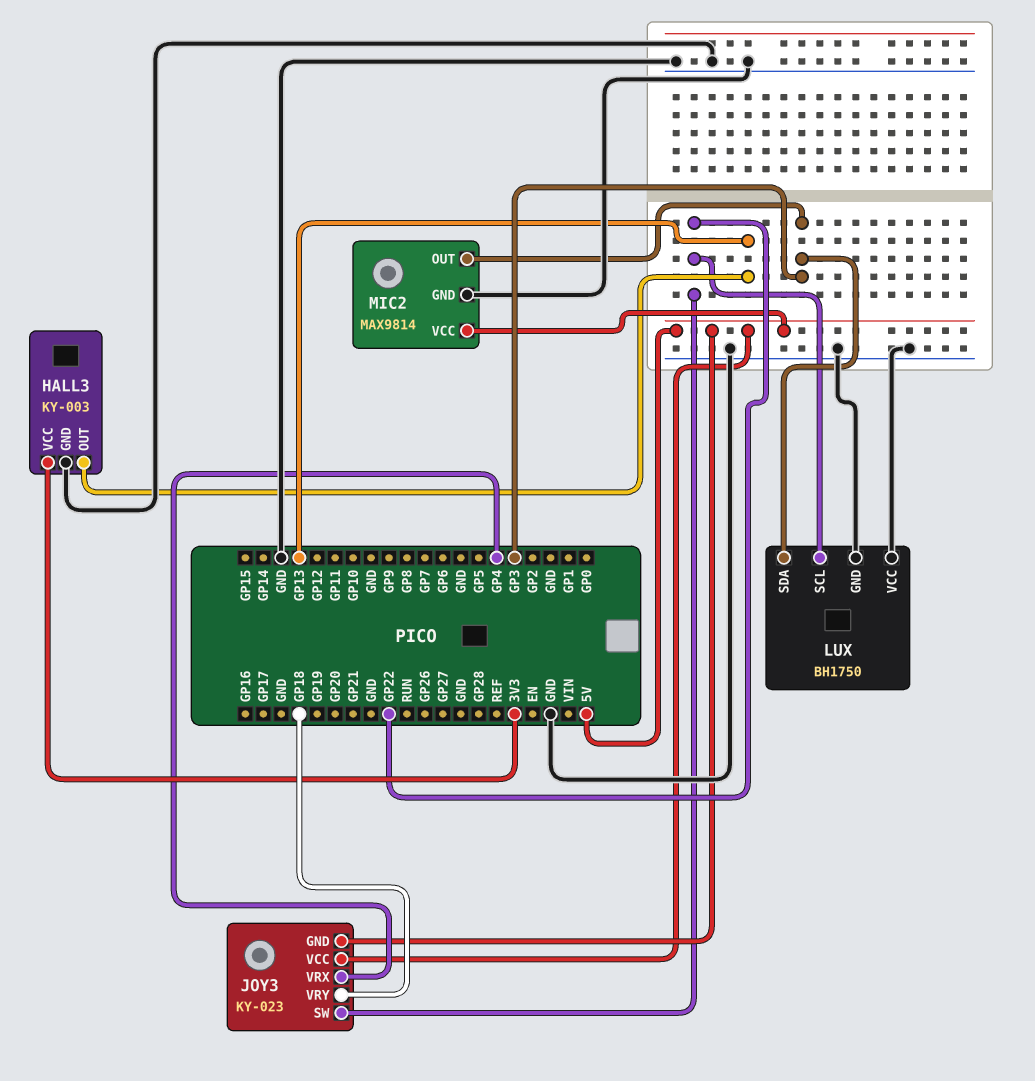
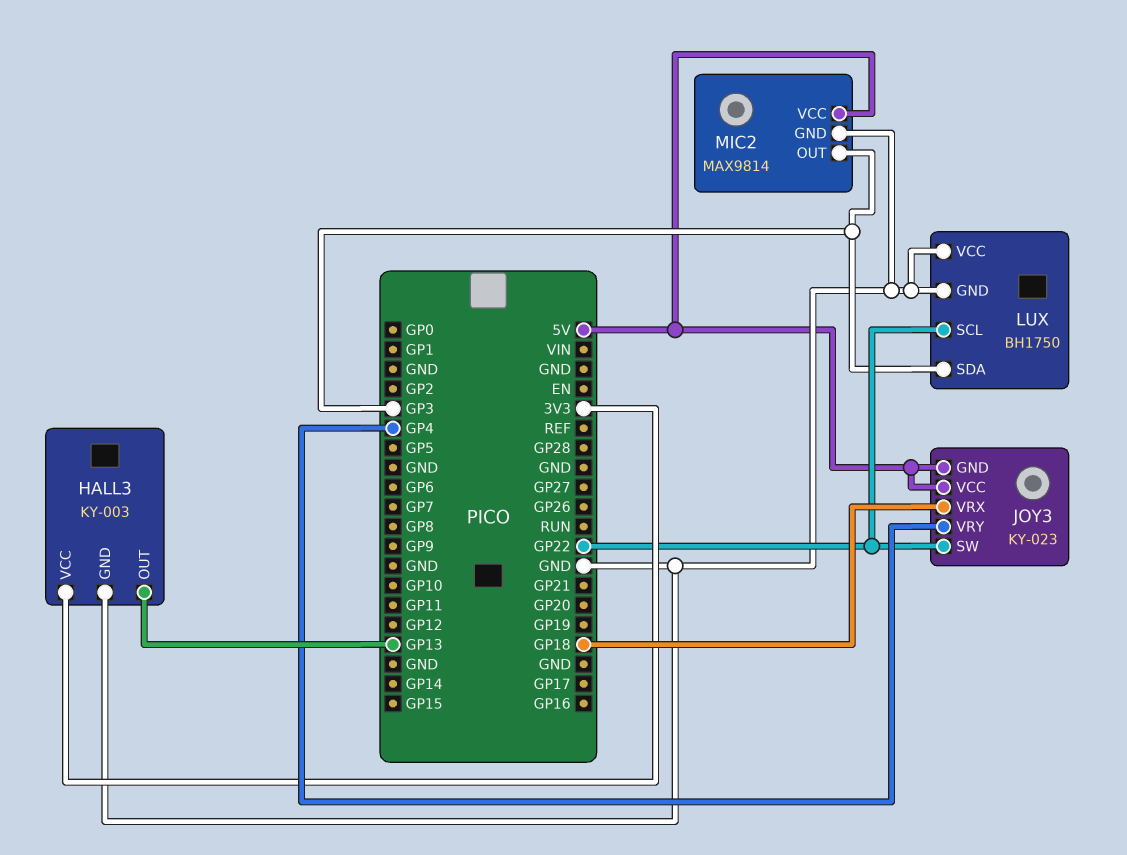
JOY3 pin VRX: GP4 -> GP18
JOY3 pin VRY: GP18 -> GP4

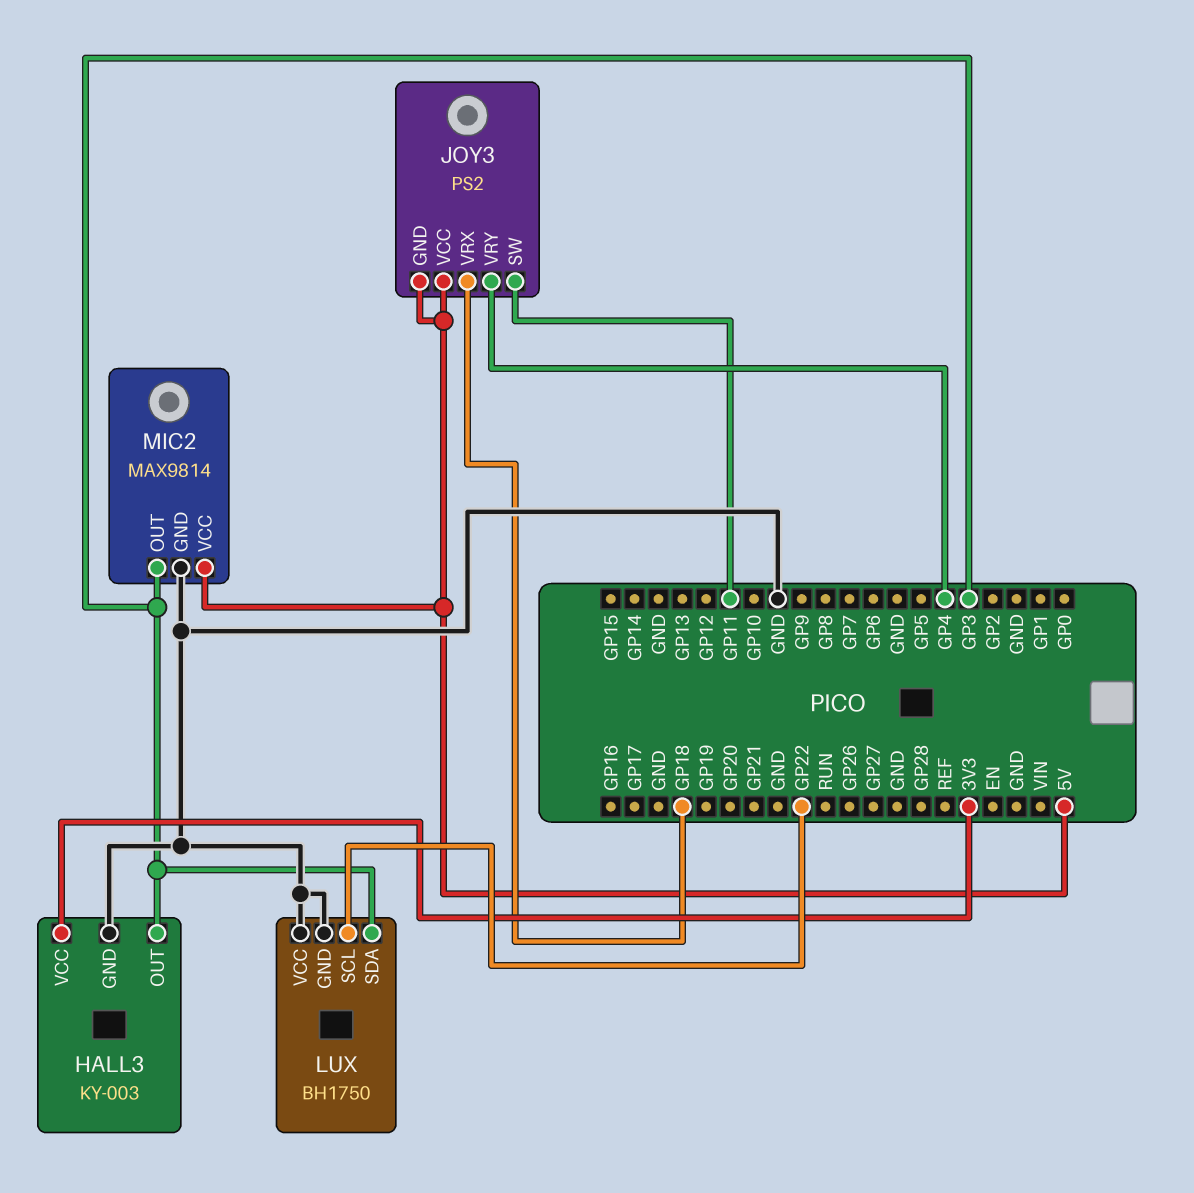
HALL3 pin OUT: GP13 -> GP3
JOY3: KY-023 -> PS2
JOY3 pin SW: GP22 -> GP11

